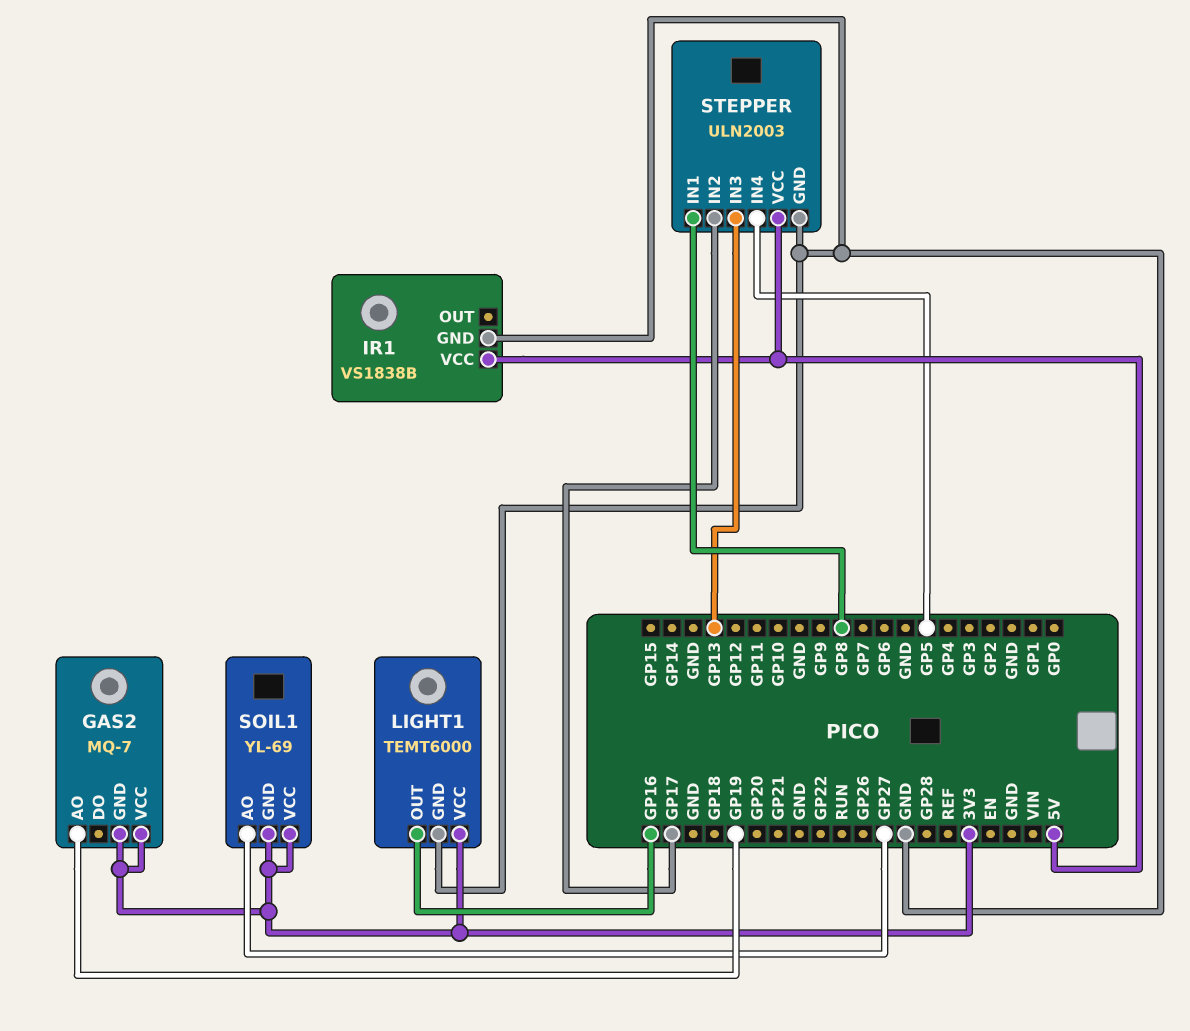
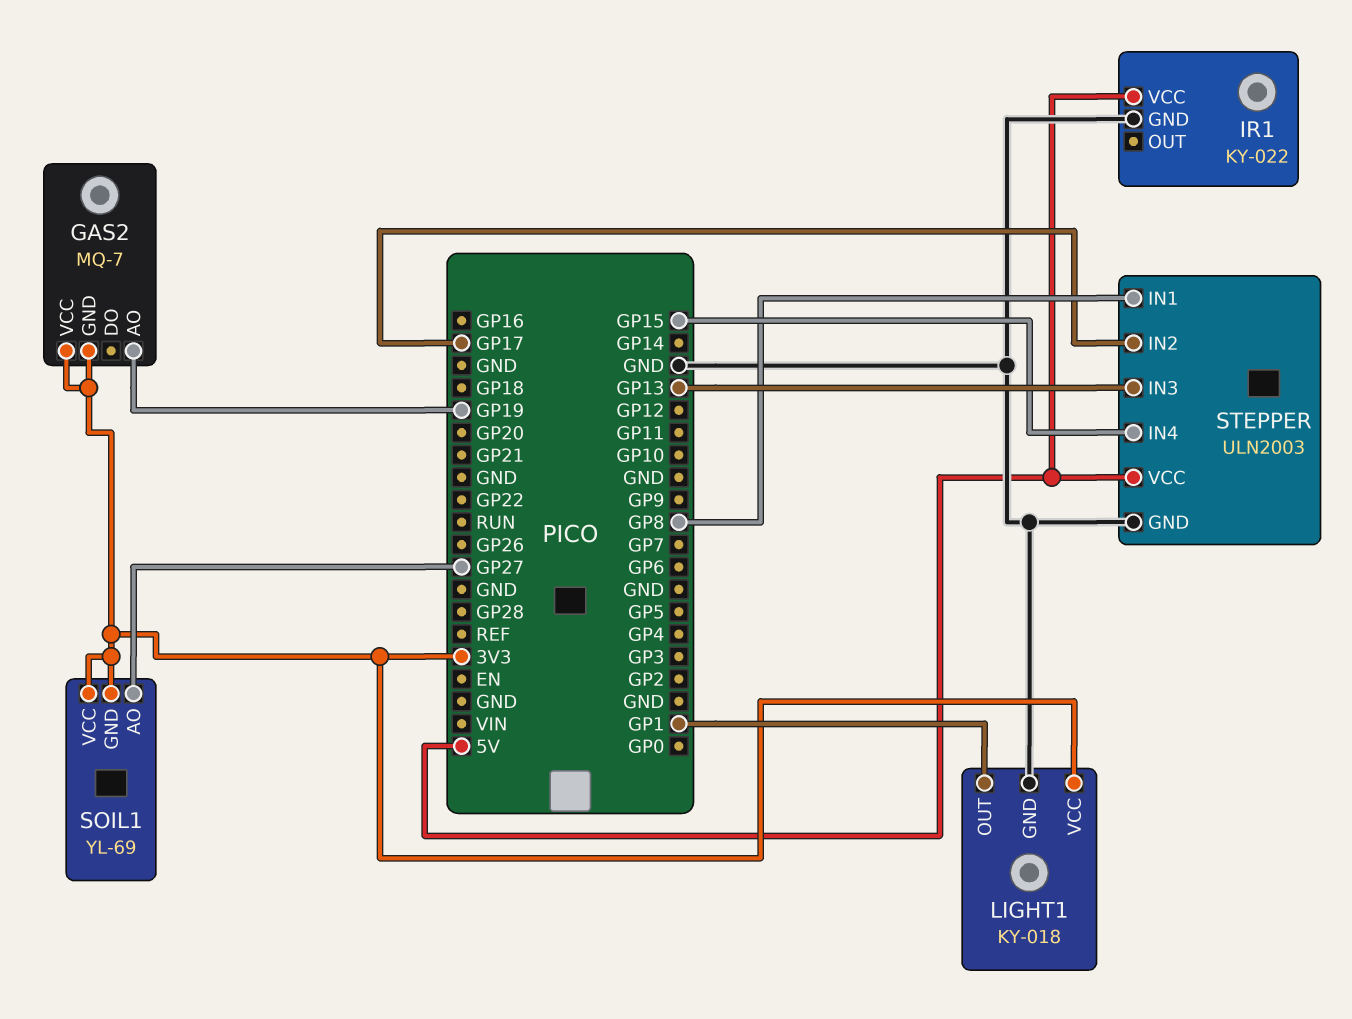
IR1: VS1838B -> KY-022
LIGHT1: TEMT6000 -> KY-018
LIGHT1 pin OUT: GP16 -> GP1
STEPPER pin IN4: GP5 -> GP15

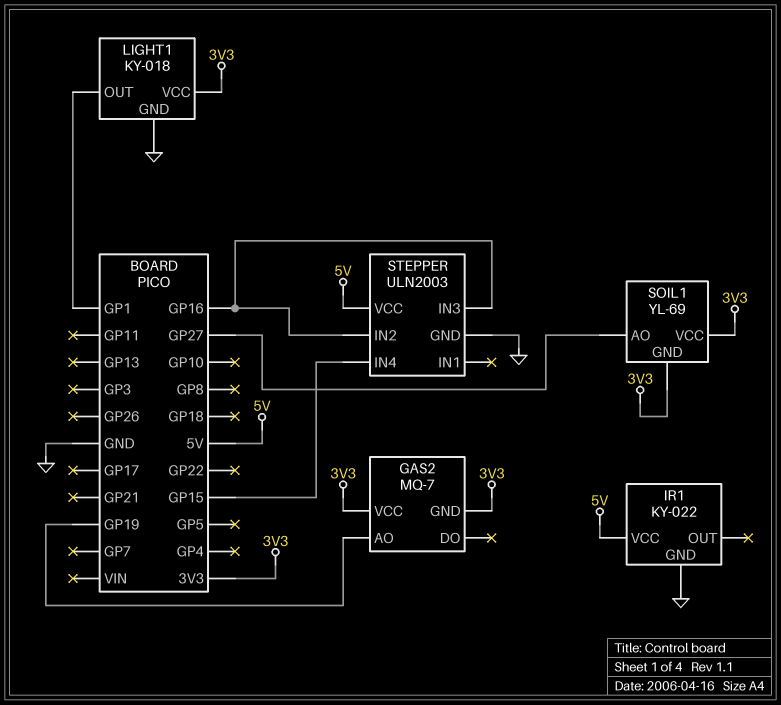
STEPPER pin IN1: GP8 -> none
STEPPER pin IN2: GP17 -> GP16
STEPPER pin IN3: GP13 -> GP16

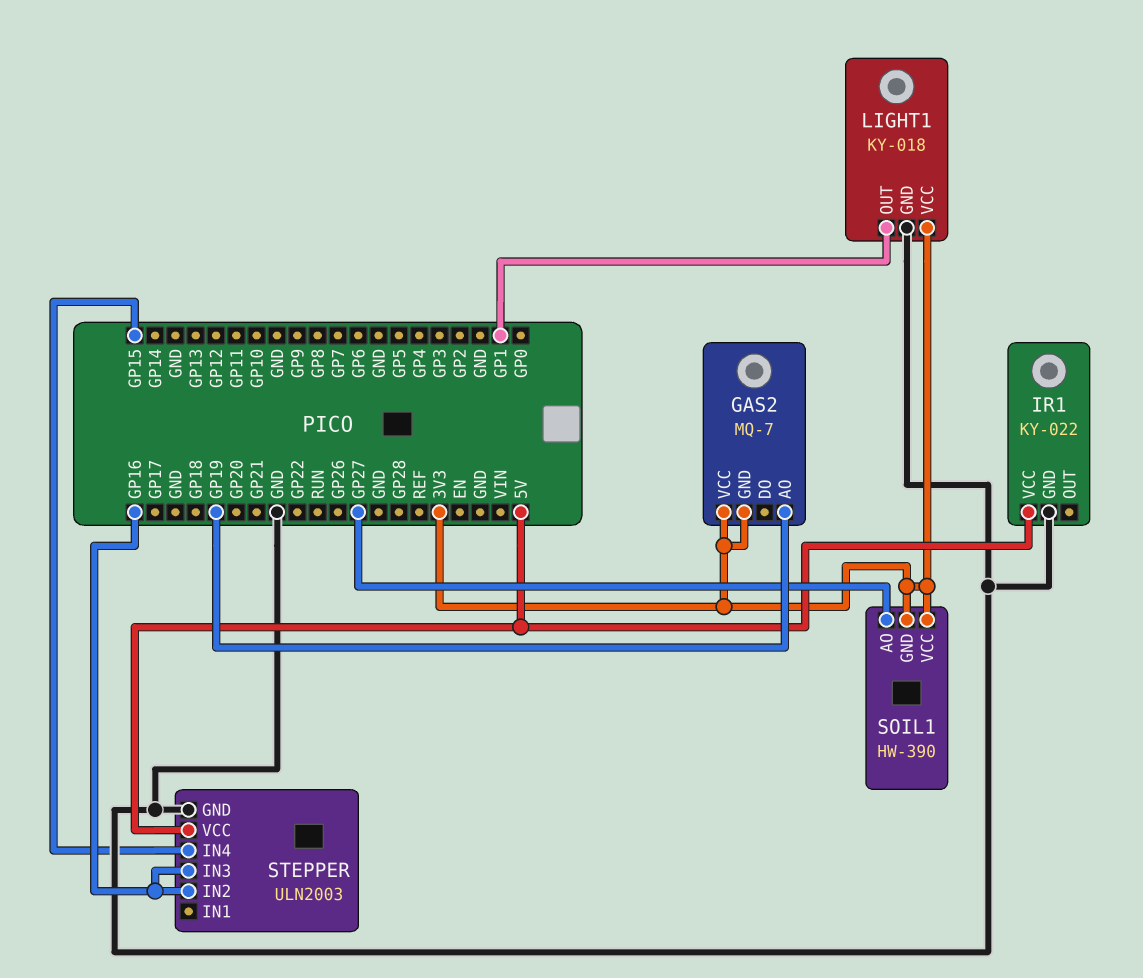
SOIL1: YL-69 -> HW-390

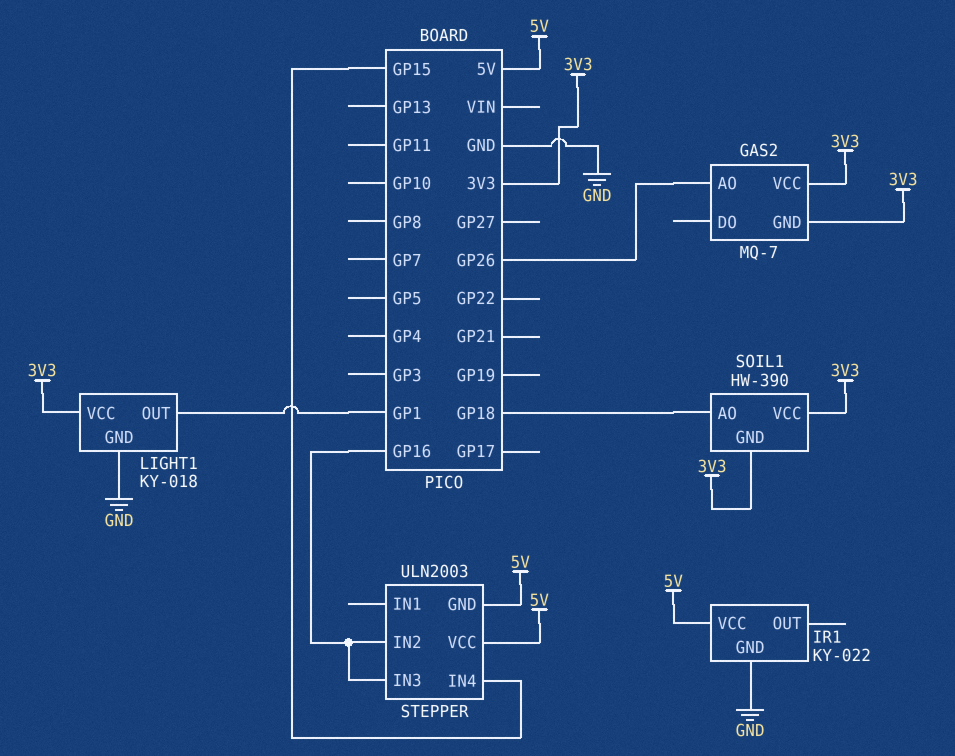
GAS2 pin AO: GP19 -> GP26
SOIL1 pin AO: GP27 -> GP18
STEPPER pin GND: GND -> 5V

